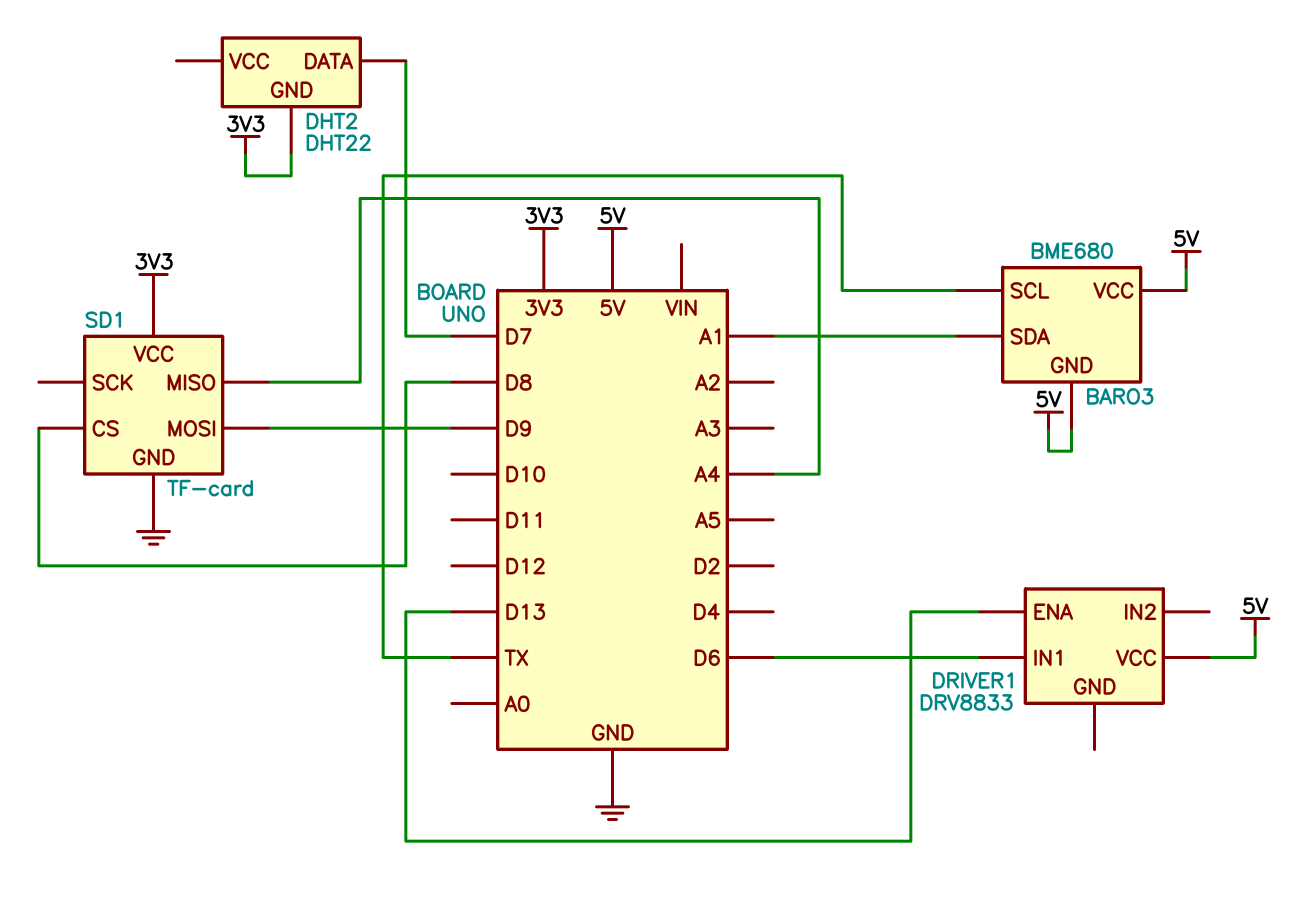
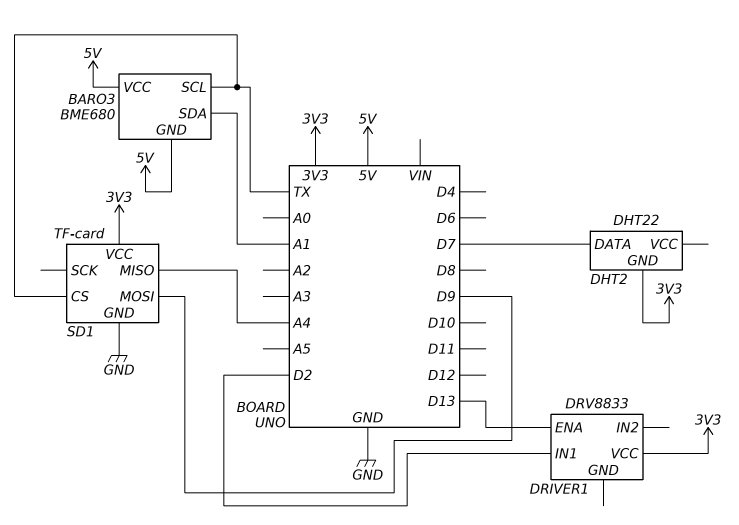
DRIVER1 pin IN1: D6 -> D2
DRIVER1 pin VCC: 5V -> 3V3
SD1 pin CS: D8 -> TX

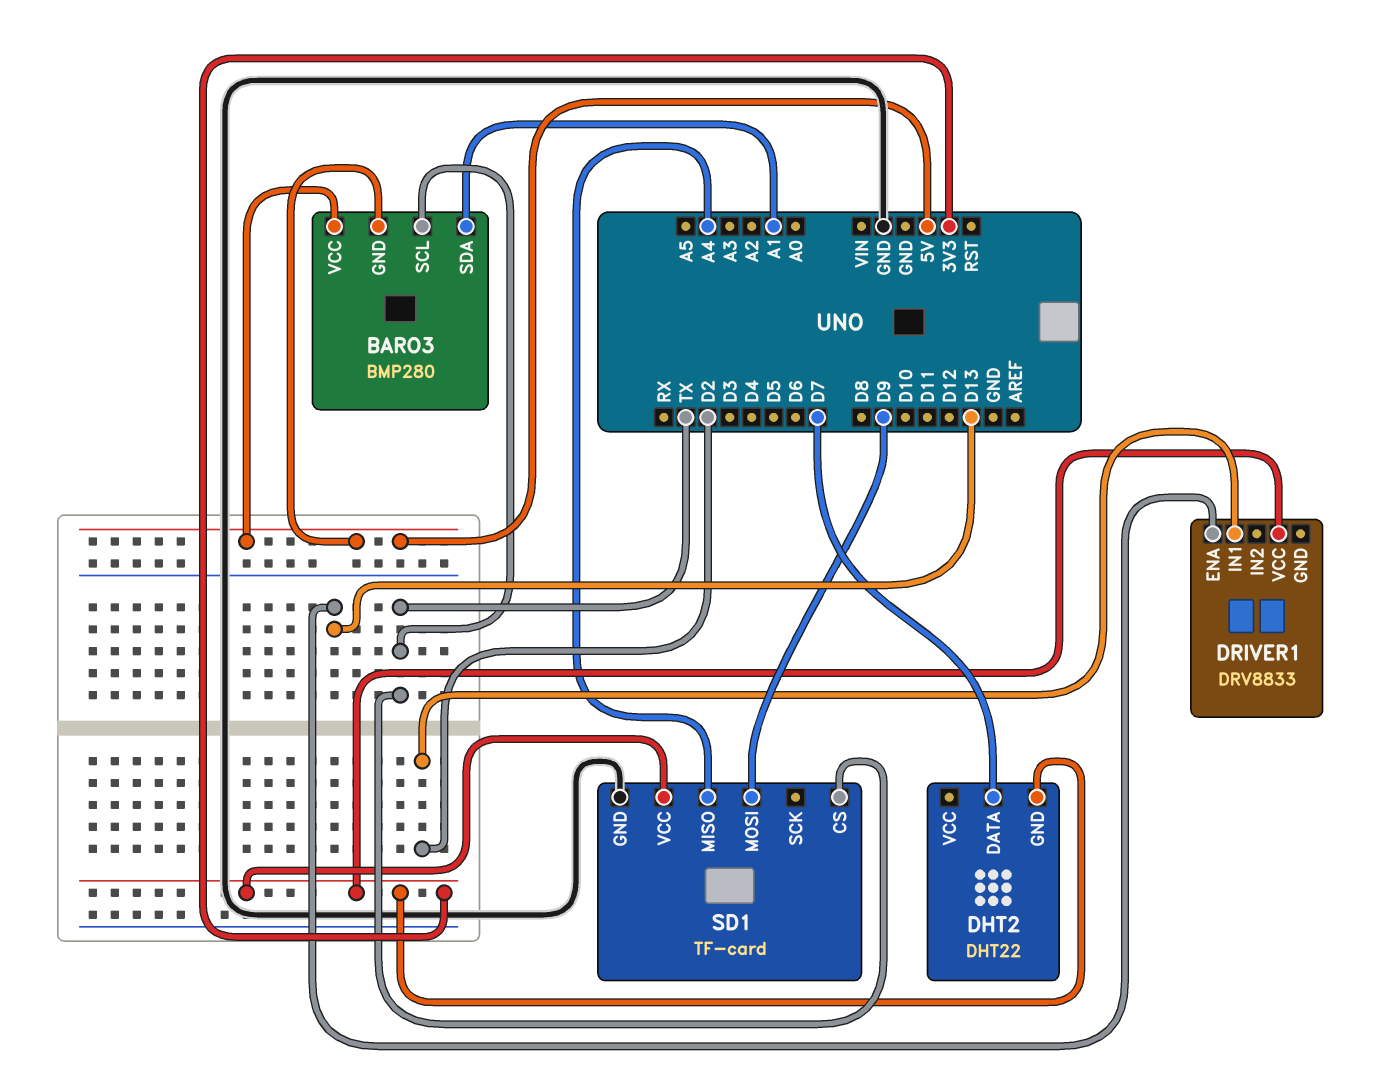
BARO3: BME680 -> BMP280

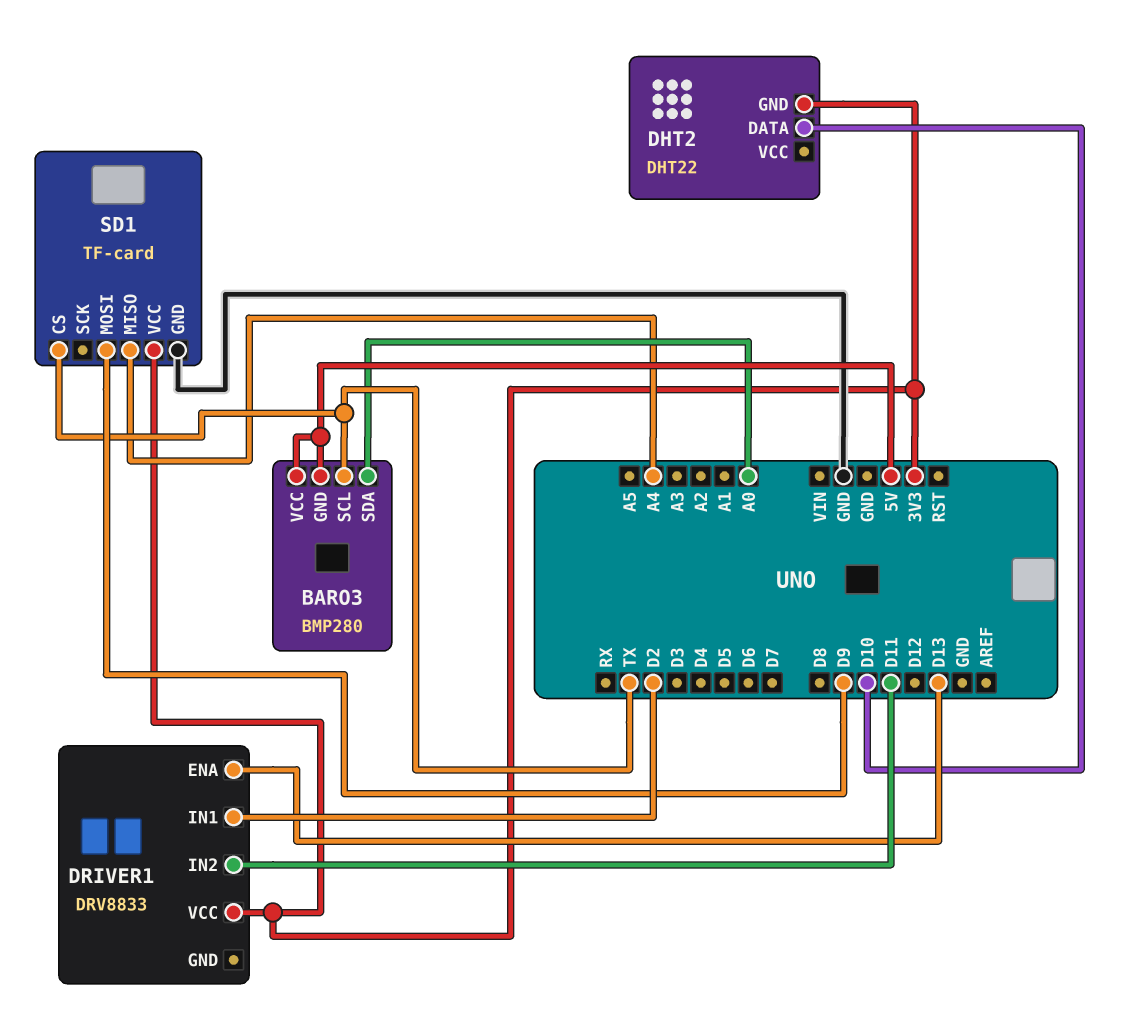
BARO3 pin SDA: A1 -> A0
DHT2 pin DATA: D7 -> D10
DRIVER1 pin IN2: none -> D11

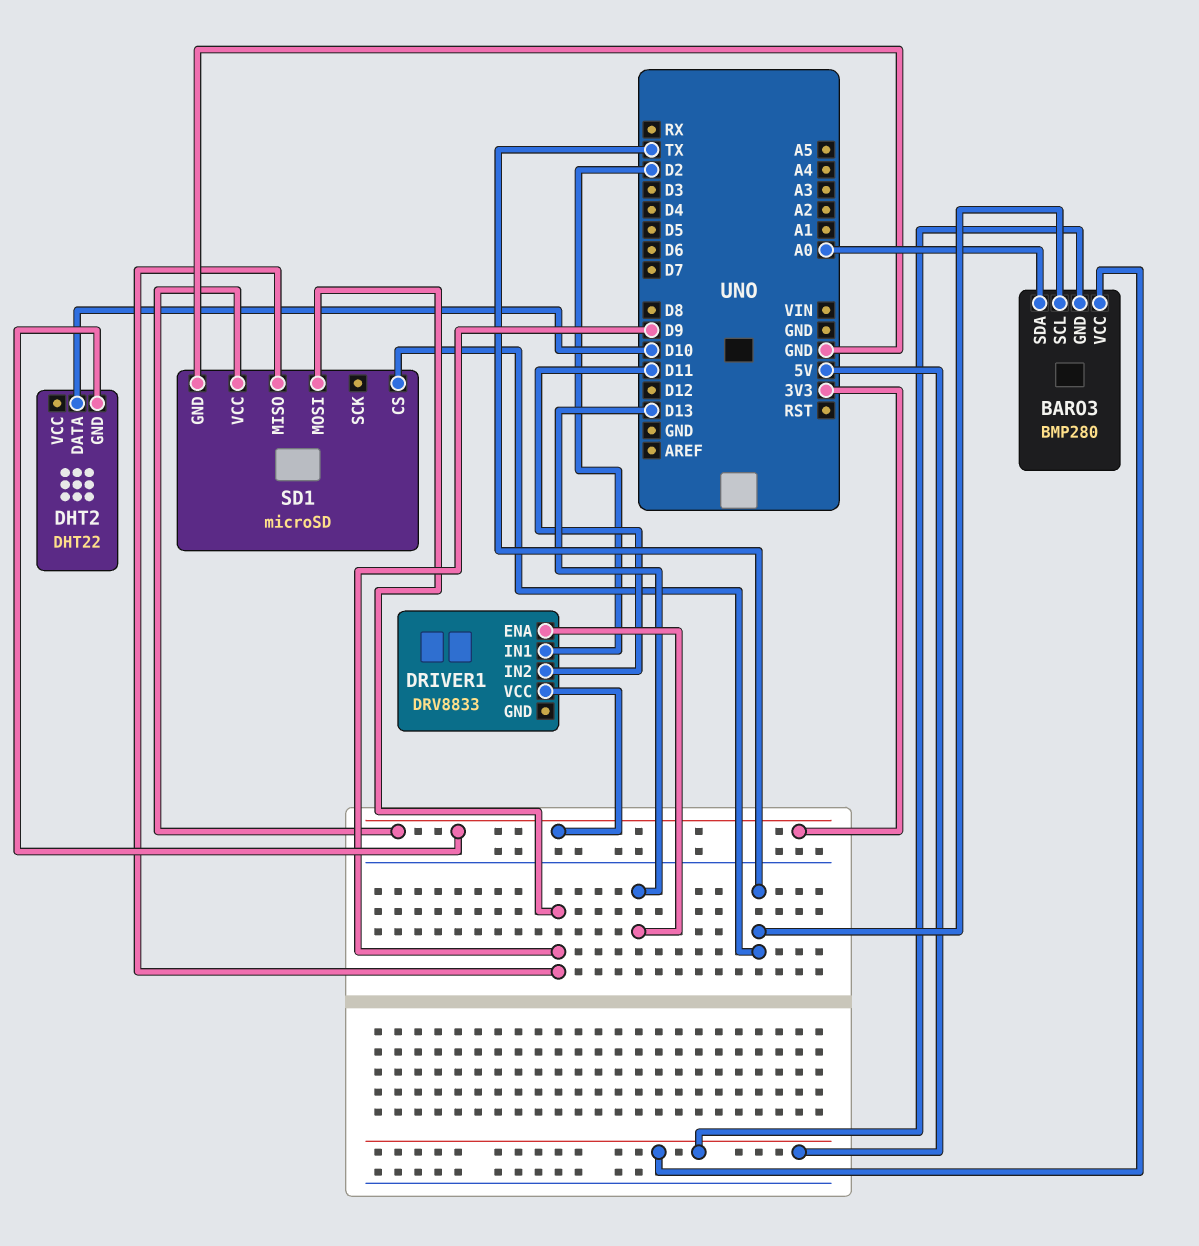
SD1: TF-card -> microSD
SD1 pin MISO: A4 -> D9

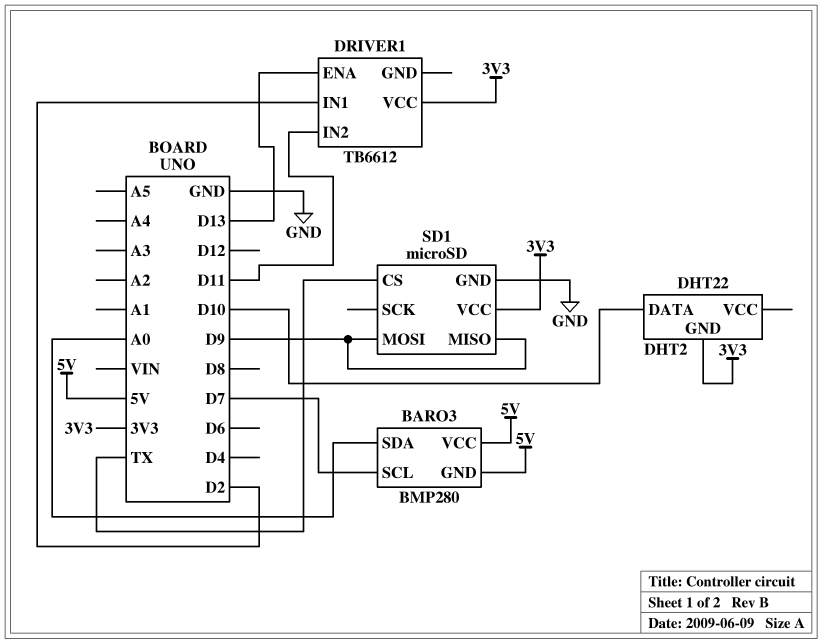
BARO3 pin SCL: TX -> D7
DRIVER1: DRV8833 -> TB6612

